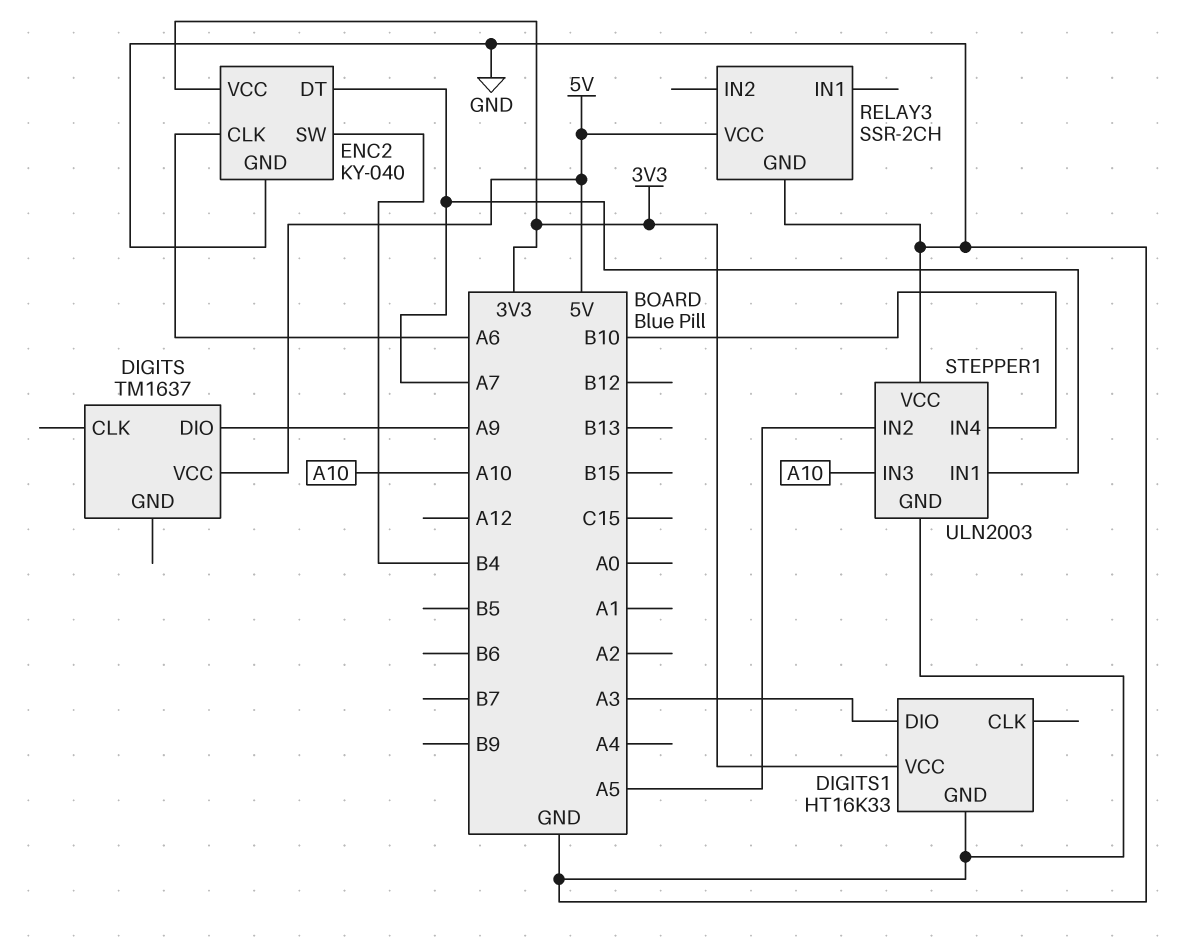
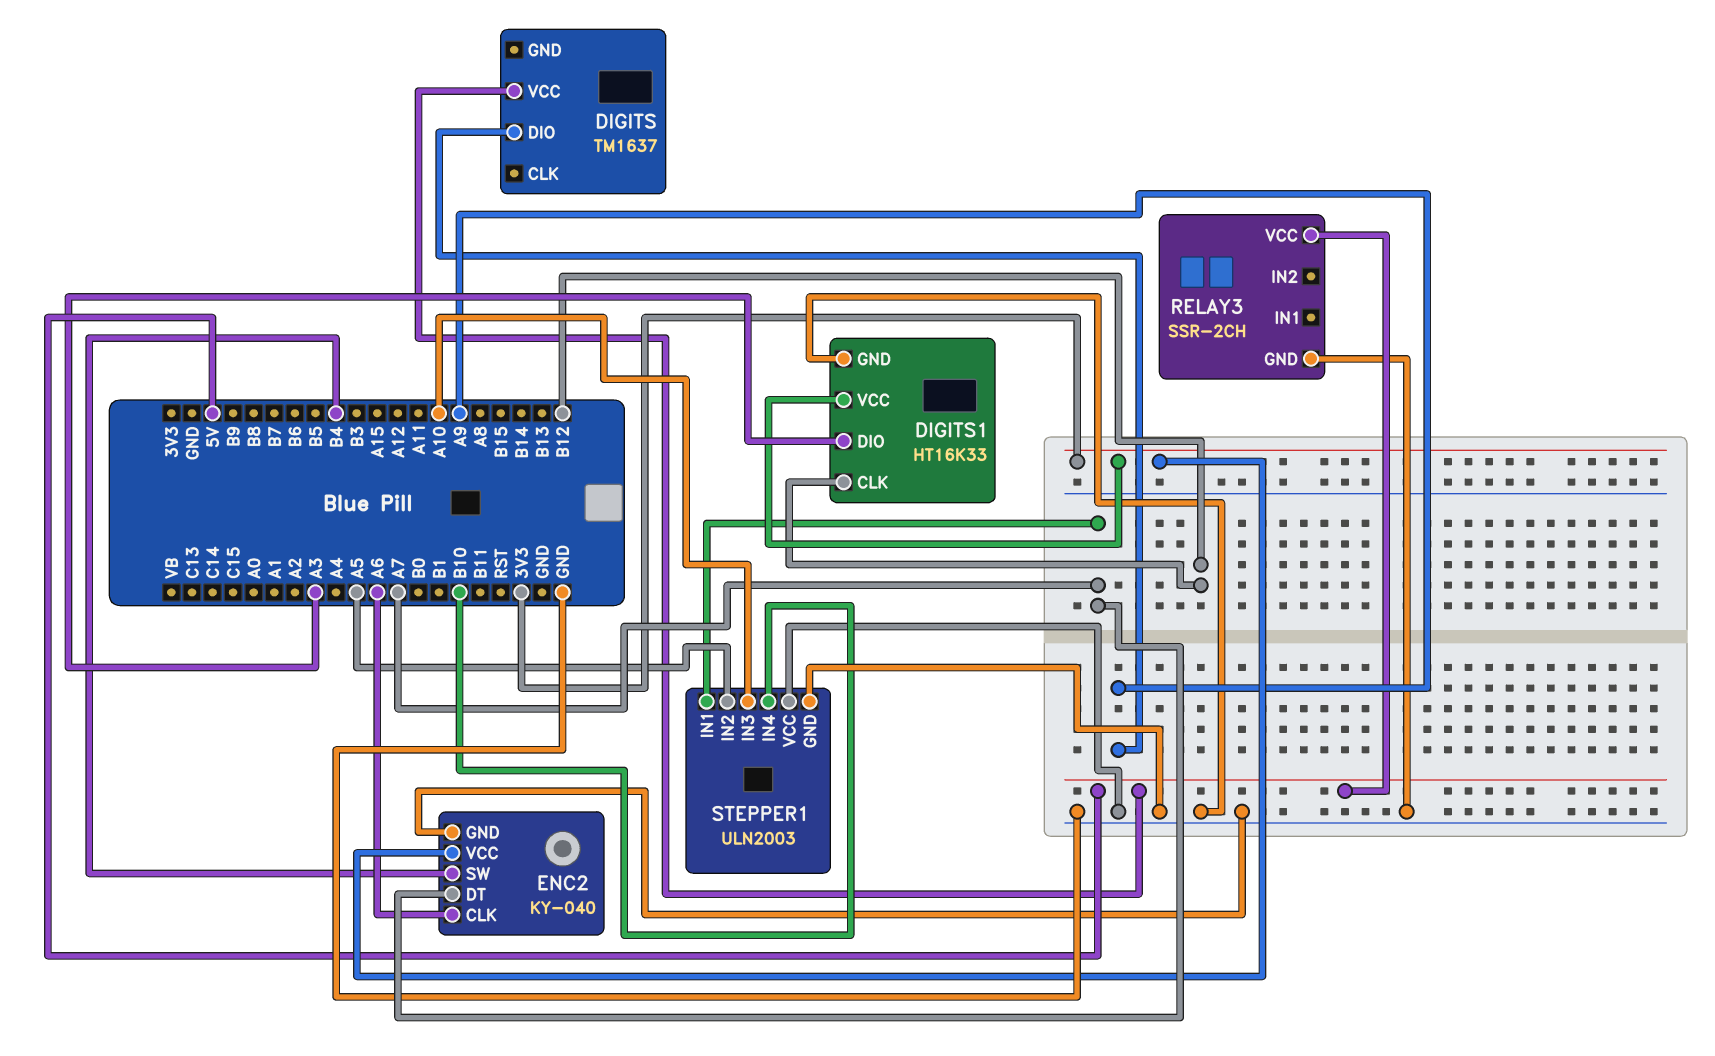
DIGITS1 pin CLK: none -> B12

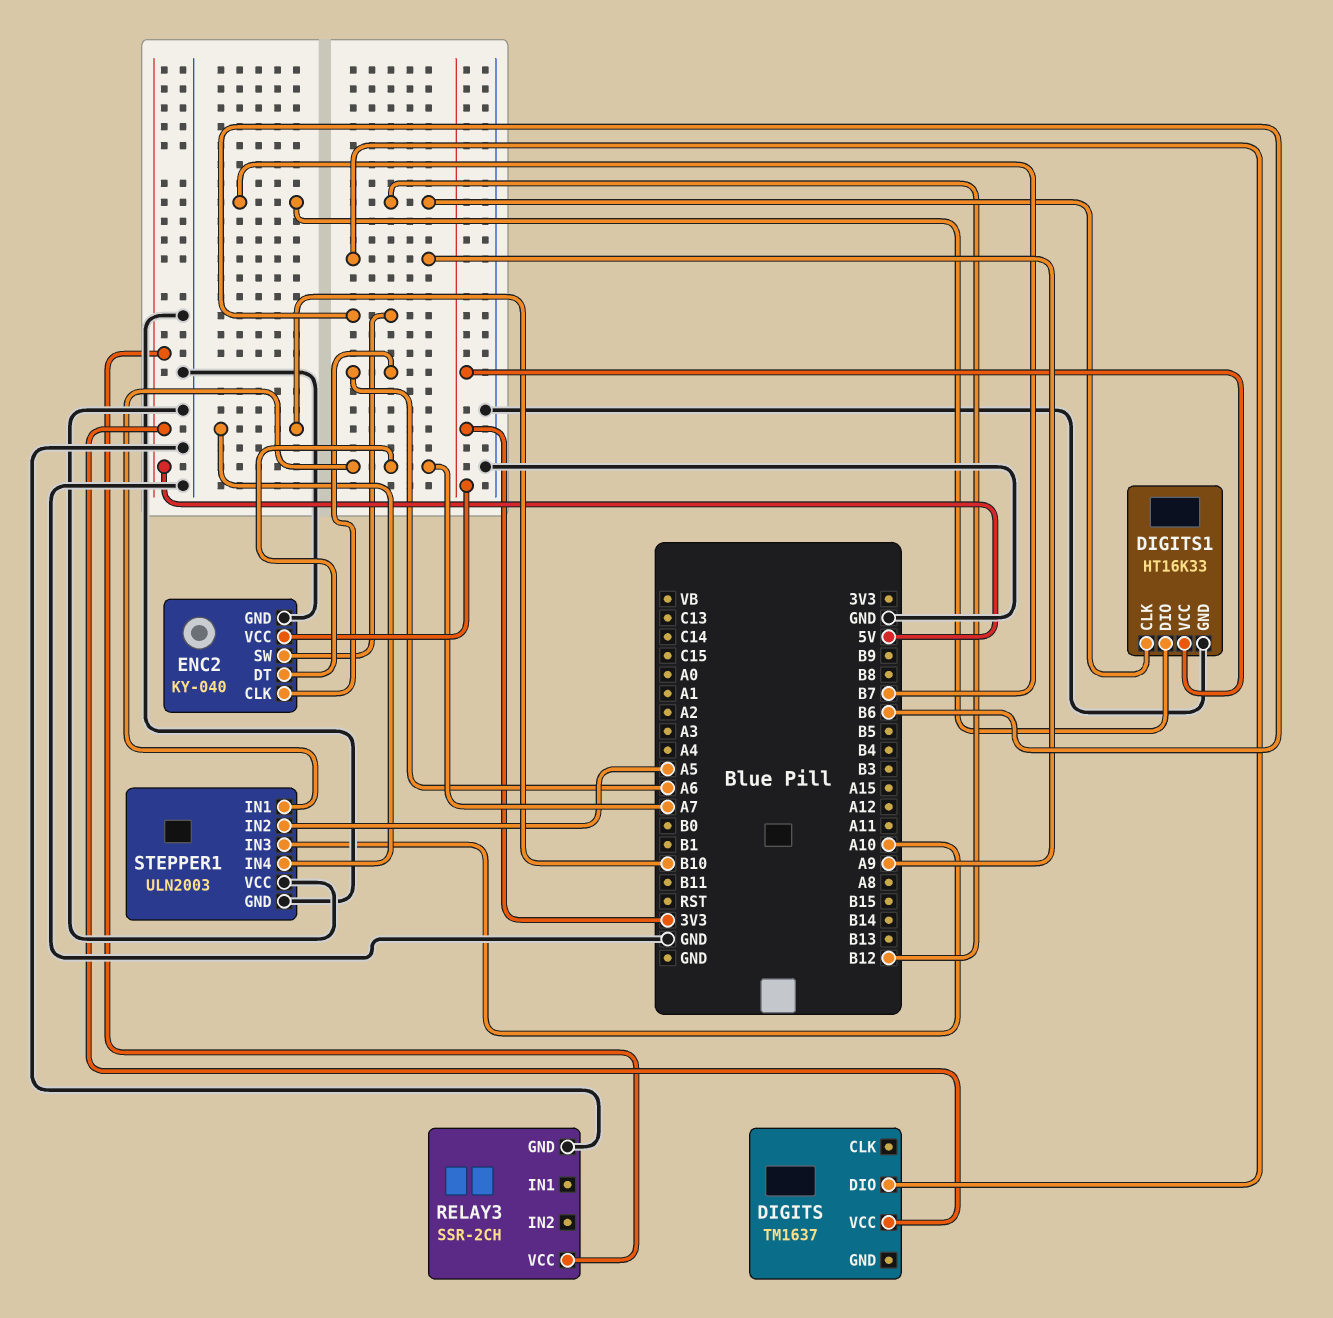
DIGITS1 pin DIO: A3 -> B7
ENC2 pin SW: B4 -> B6

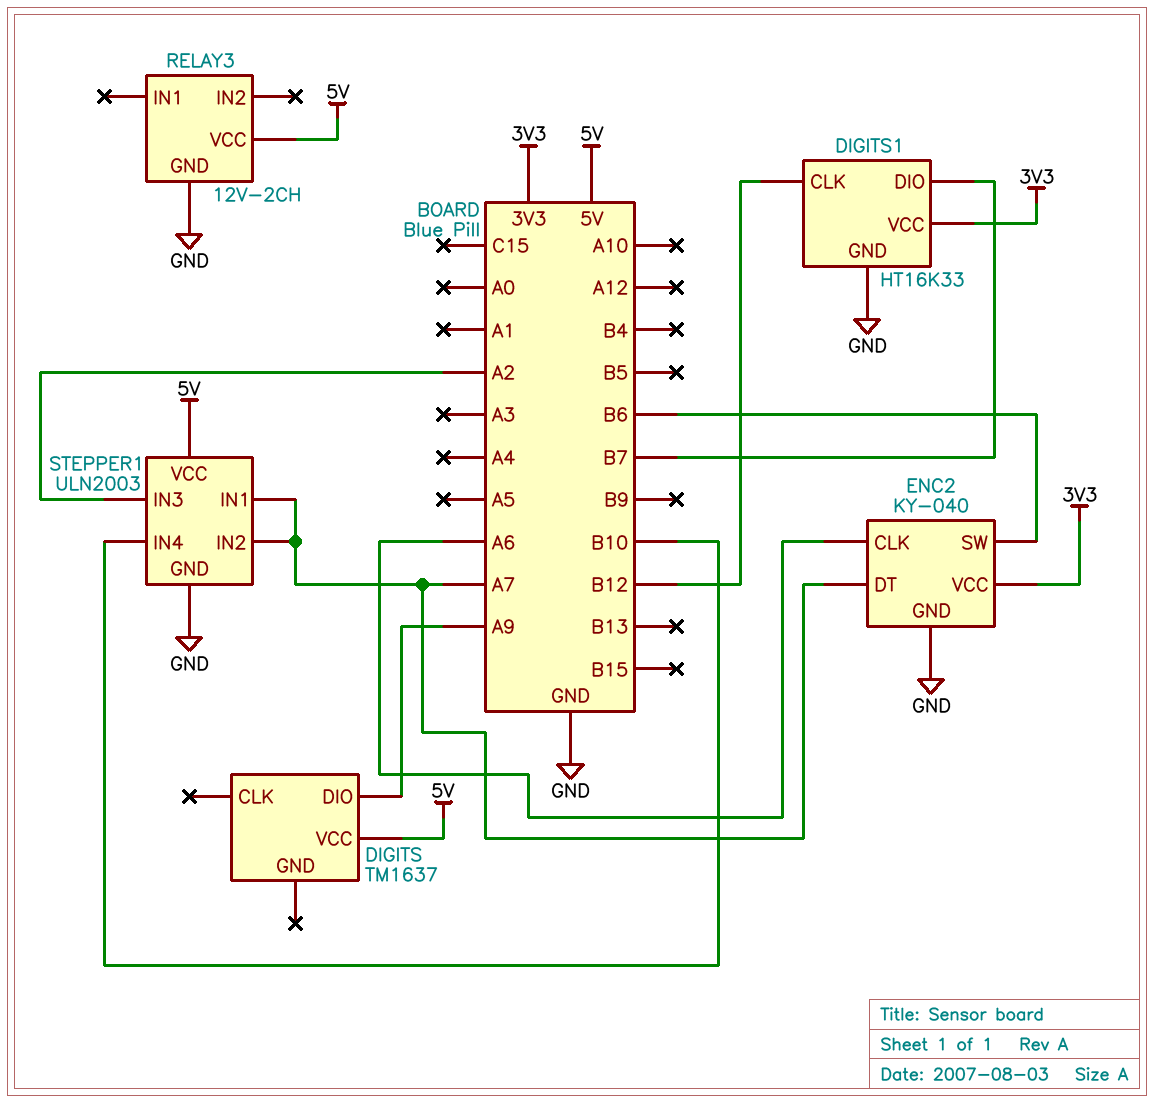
RELAY3: SSR-2CH -> 12V-2CH
STEPPER1 pin IN2: A5 -> A7
STEPPER1 pin IN3: A10 -> A2
STEPPER1 pin VCC: GND -> 5V

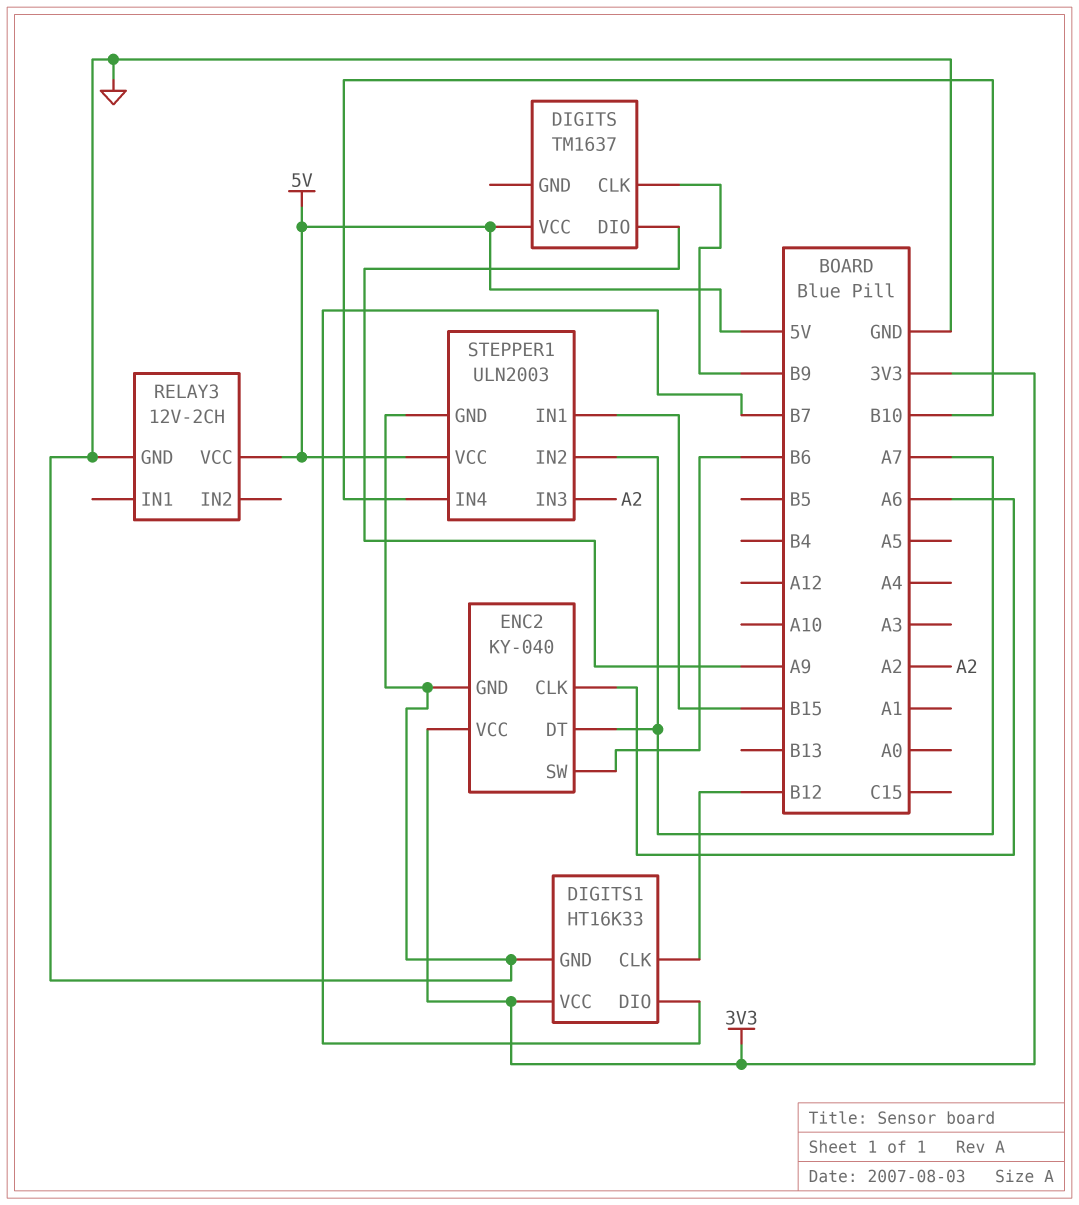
DIGITS pin CLK: none -> B9
STEPPER1 pin IN1: A7 -> B15

